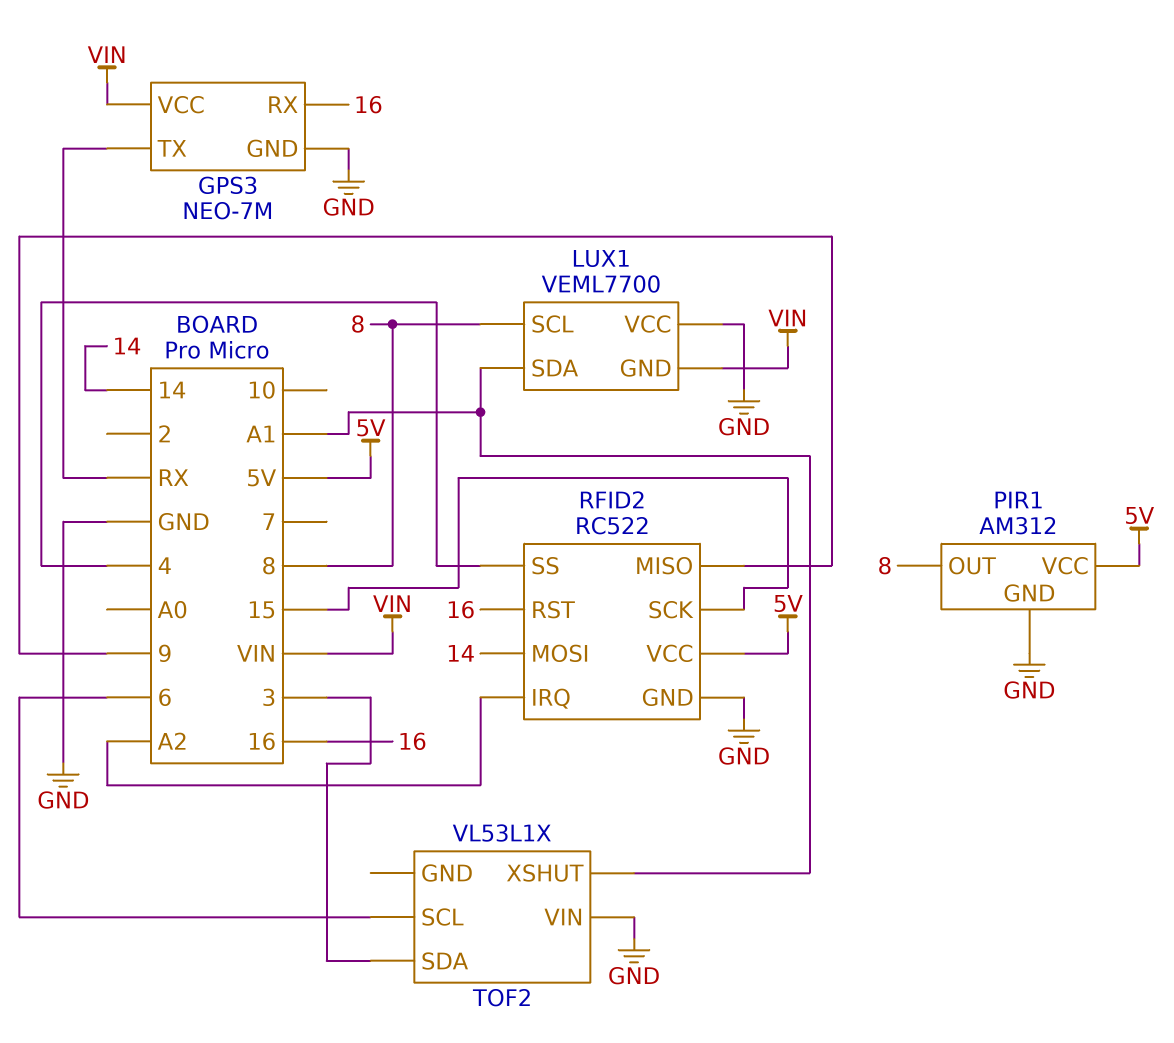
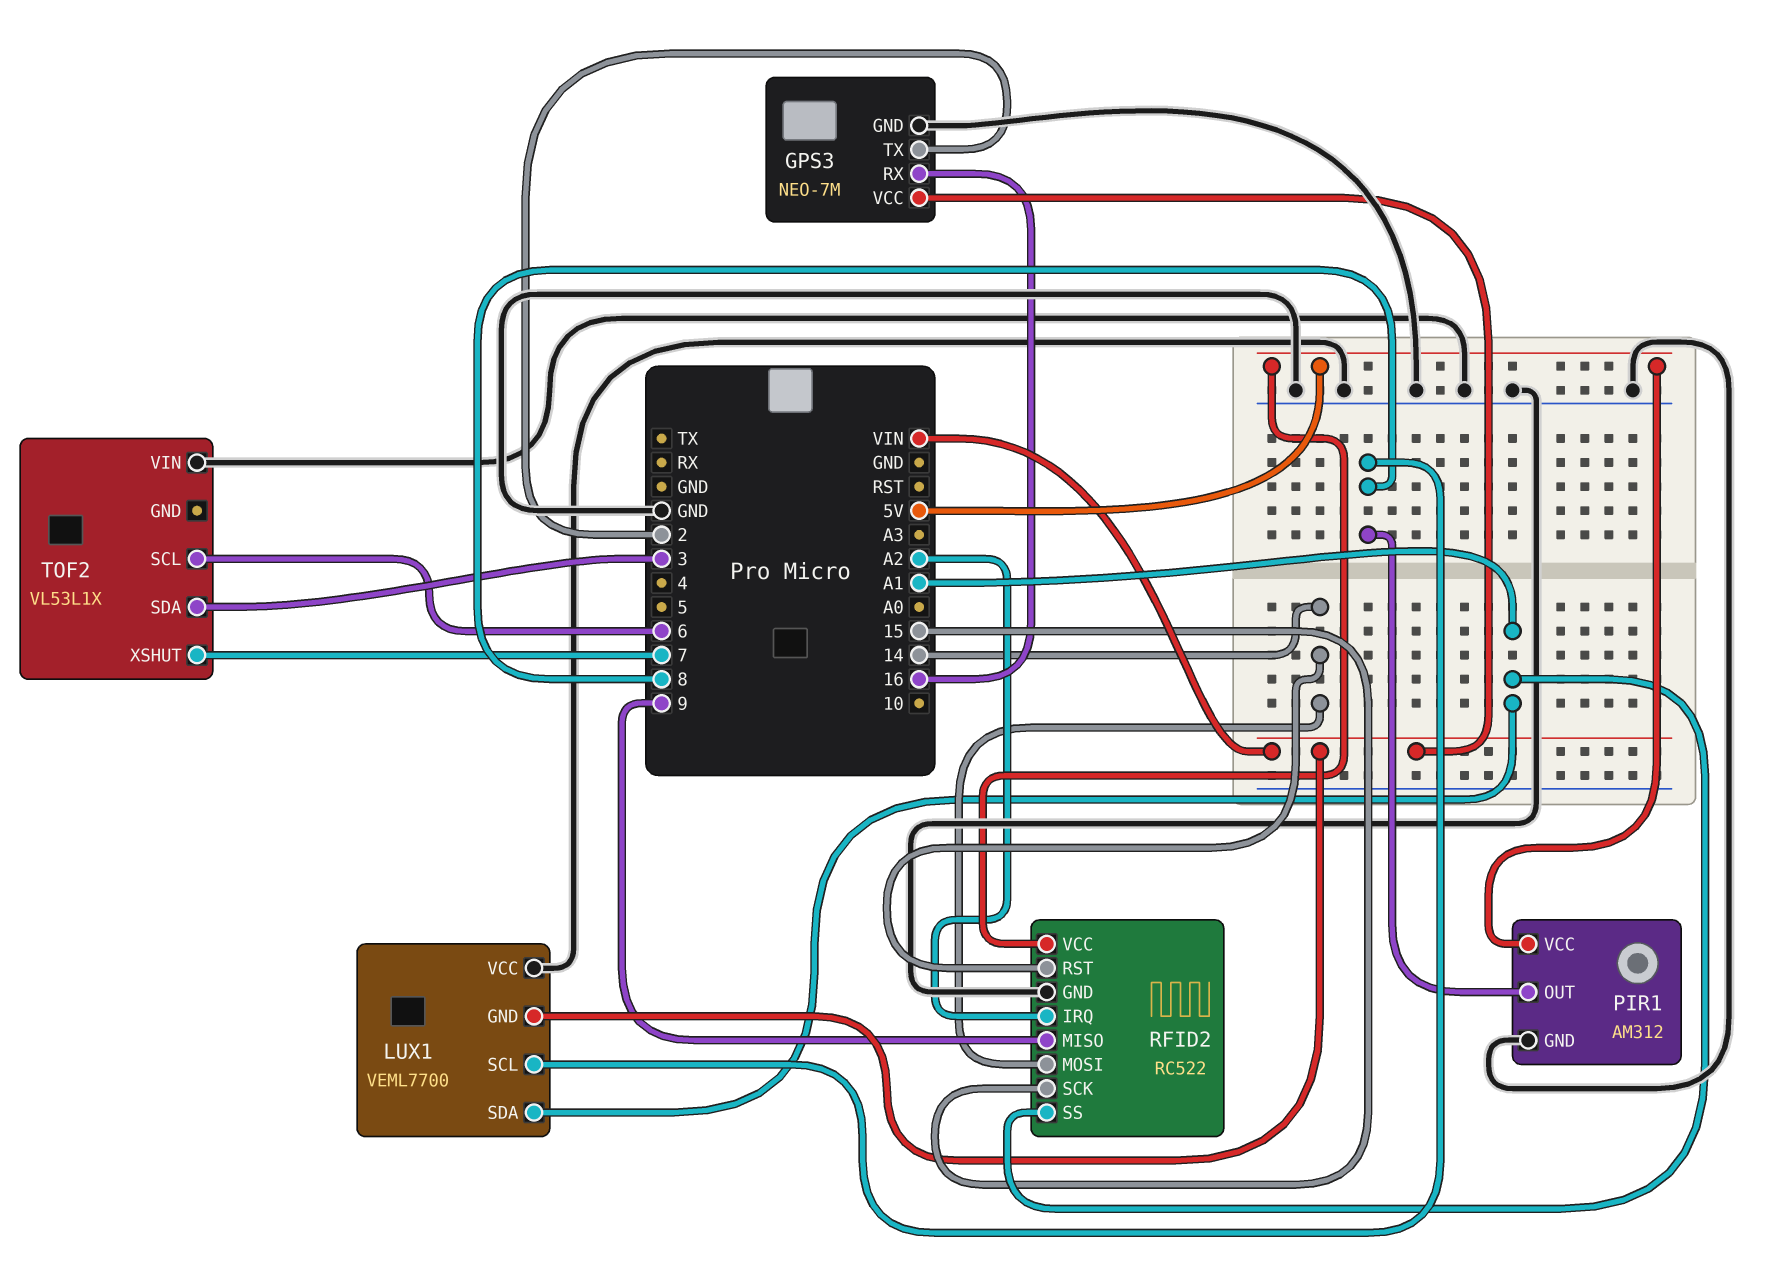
GPS3 pin TX: RX -> 2
RFID2 pin RST: 16 -> 14
RFID2 pin SS: 4 -> A1
TOF2 pin XSHUT: A1 -> 7

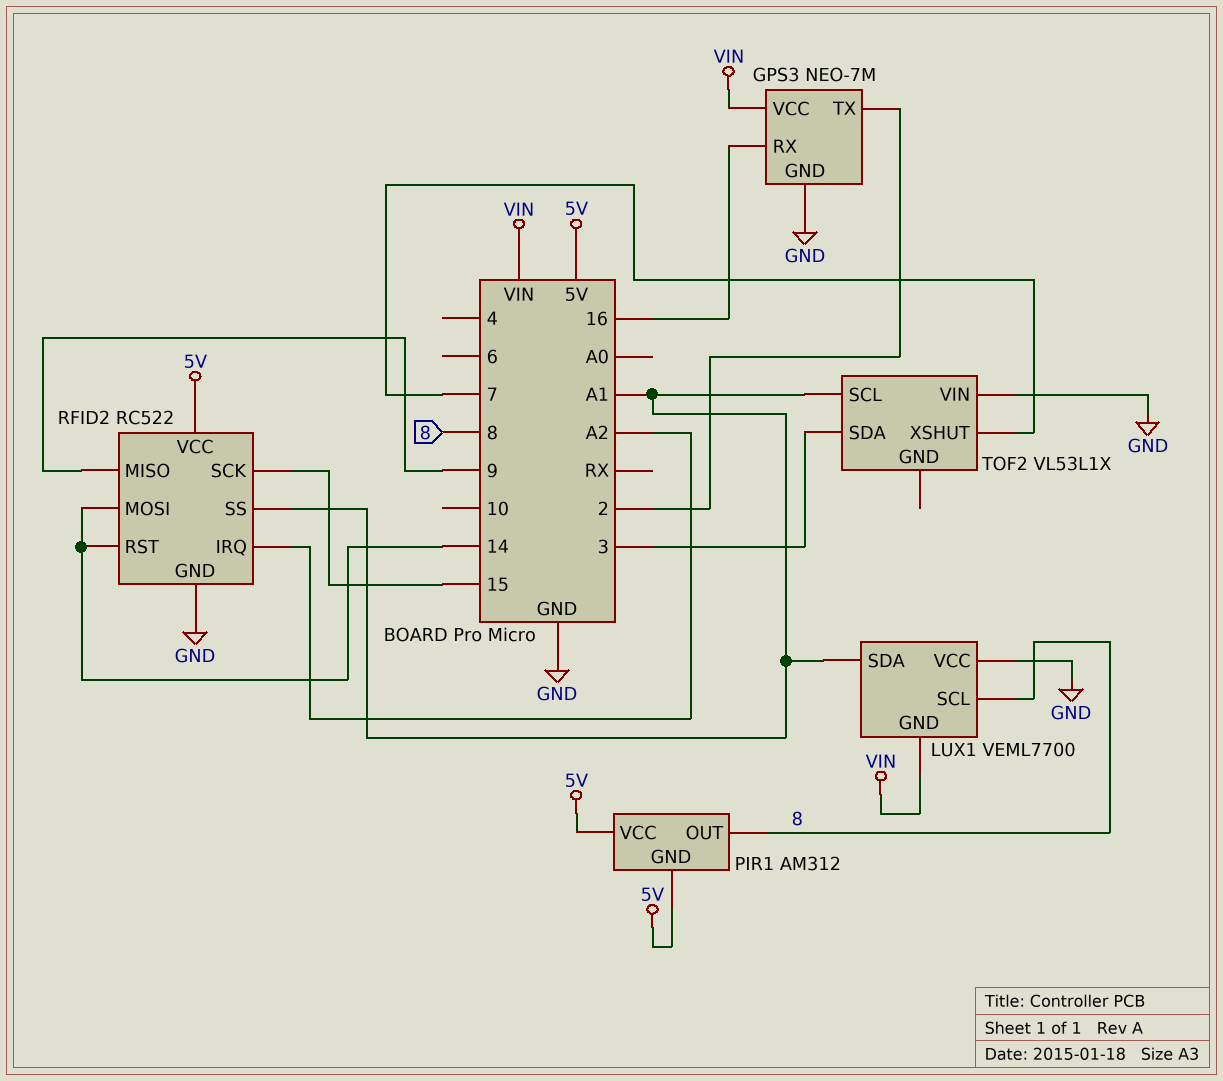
PIR1 pin GND: GND -> 5V
TOF2 pin SCL: 6 -> A1

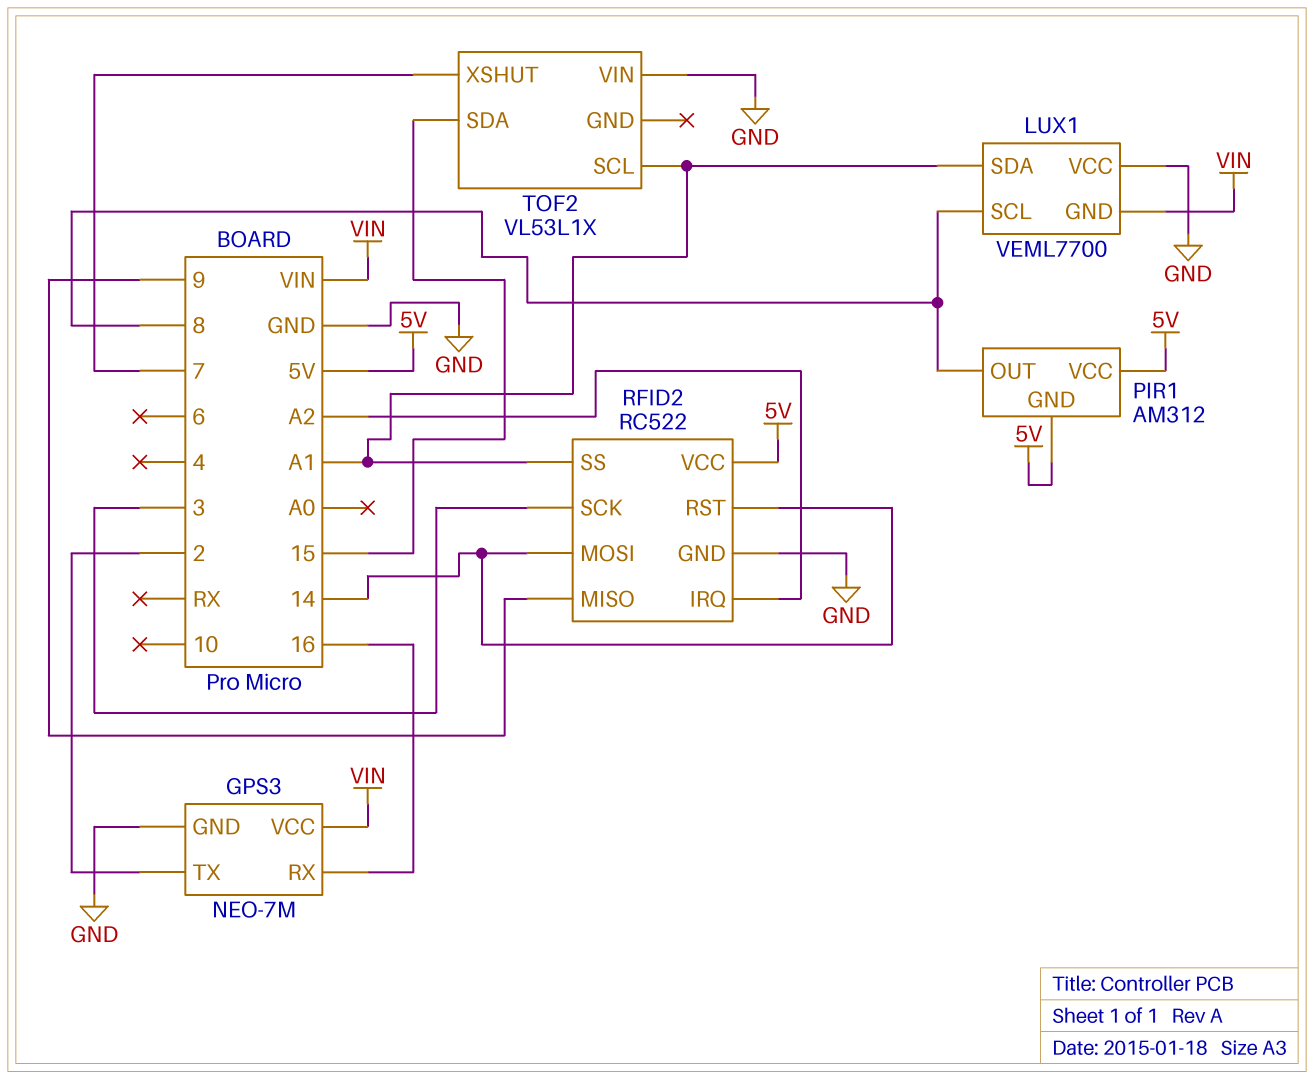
RFID2 pin SCK: 15 -> 3
TOF2 pin SDA: 3 -> 15

